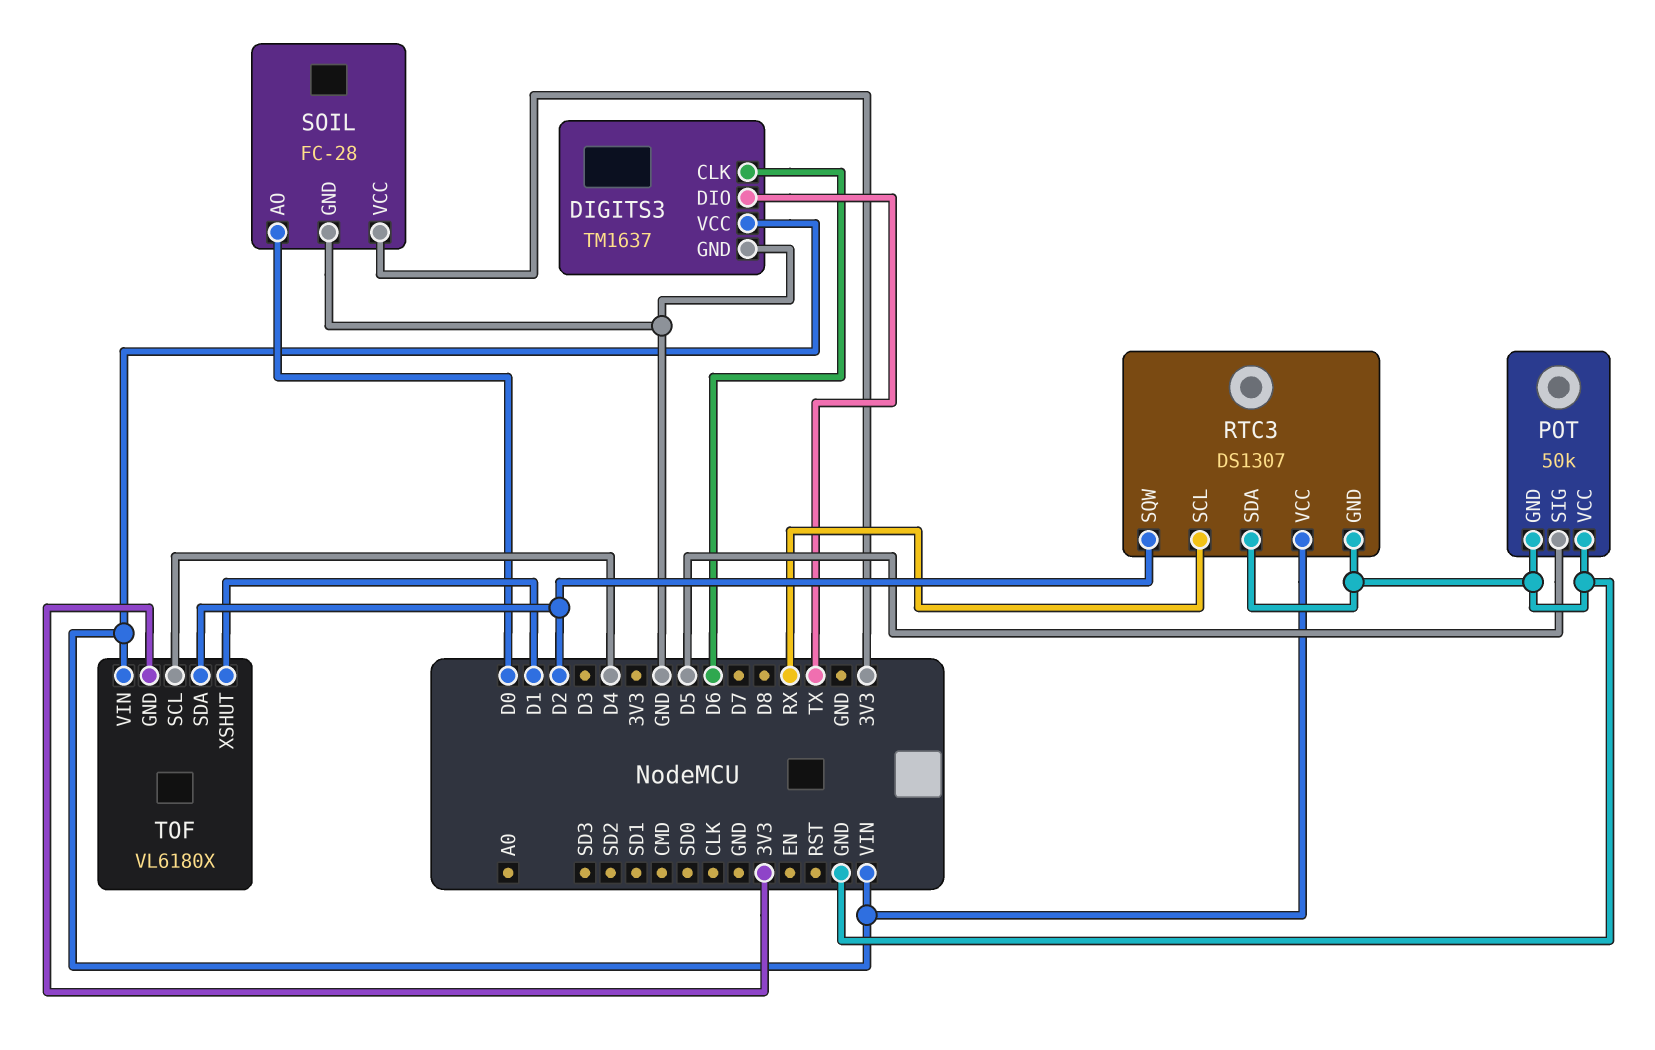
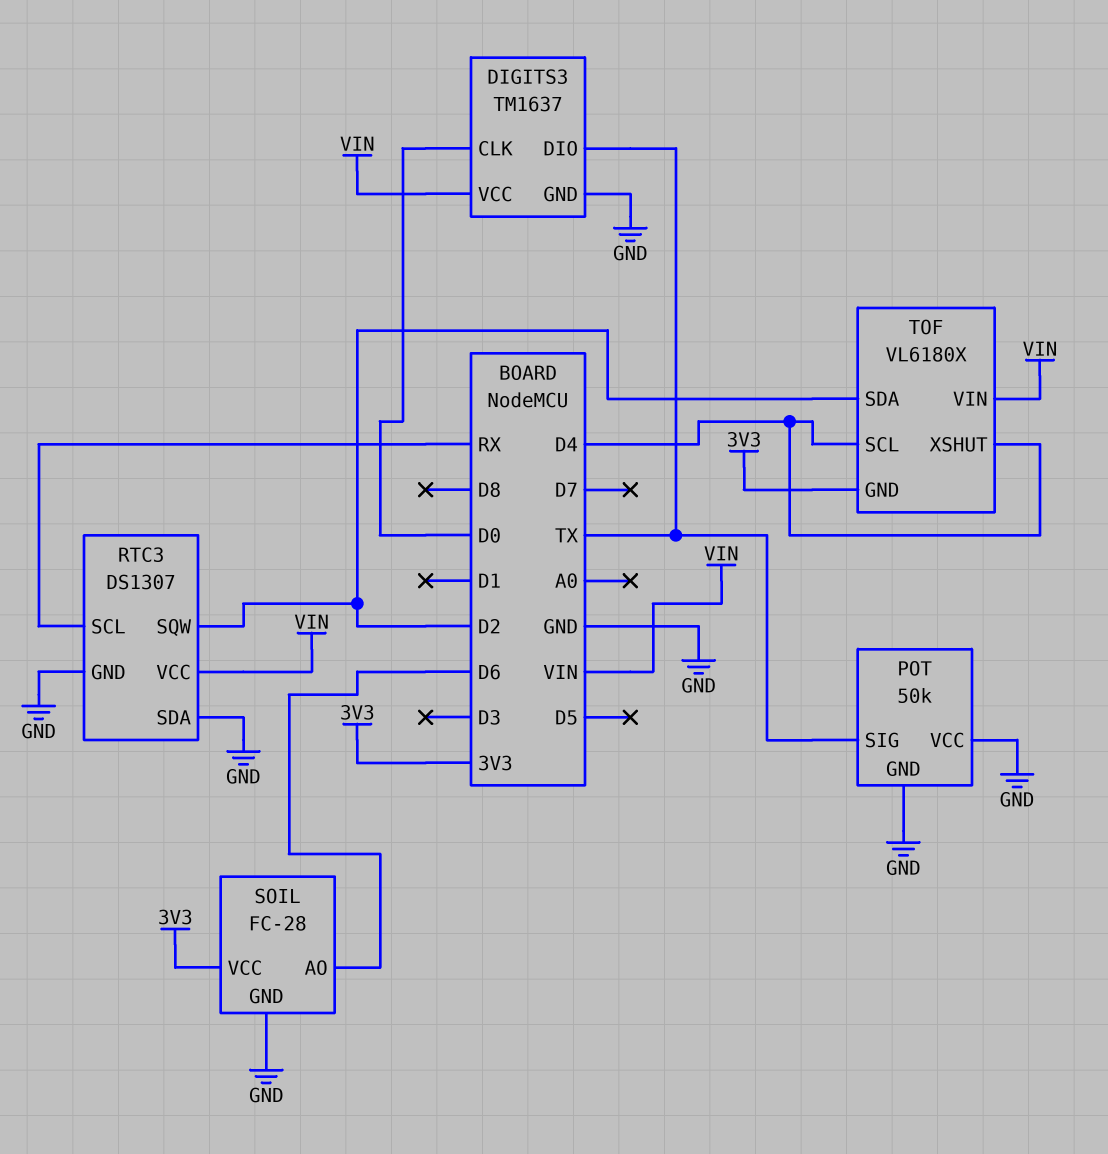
DIGITS3 pin CLK: D6 -> D0
POT pin SIG: D5 -> TX
SOIL pin AO: D0 -> D6
TOF pin XSHUT: D1 -> D4

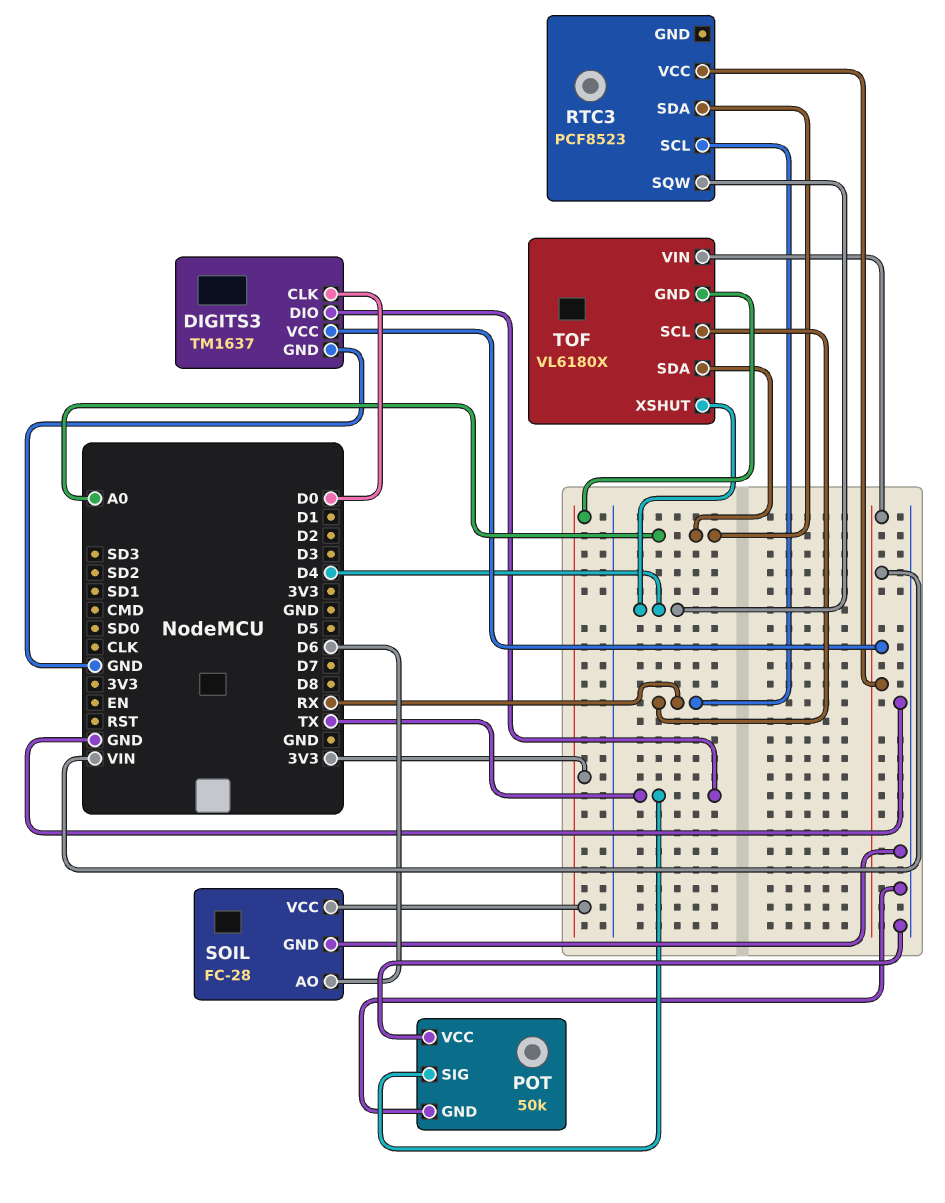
RTC3: DS1307 -> PCF8523
RTC3 pin GND: GND -> none
RTC3 pin SDA: GND -> A0
RTC3 pin SQW: D2 -> D4
TOF pin SCL: D4 -> RX
TOF pin SDA: D2 -> A0

